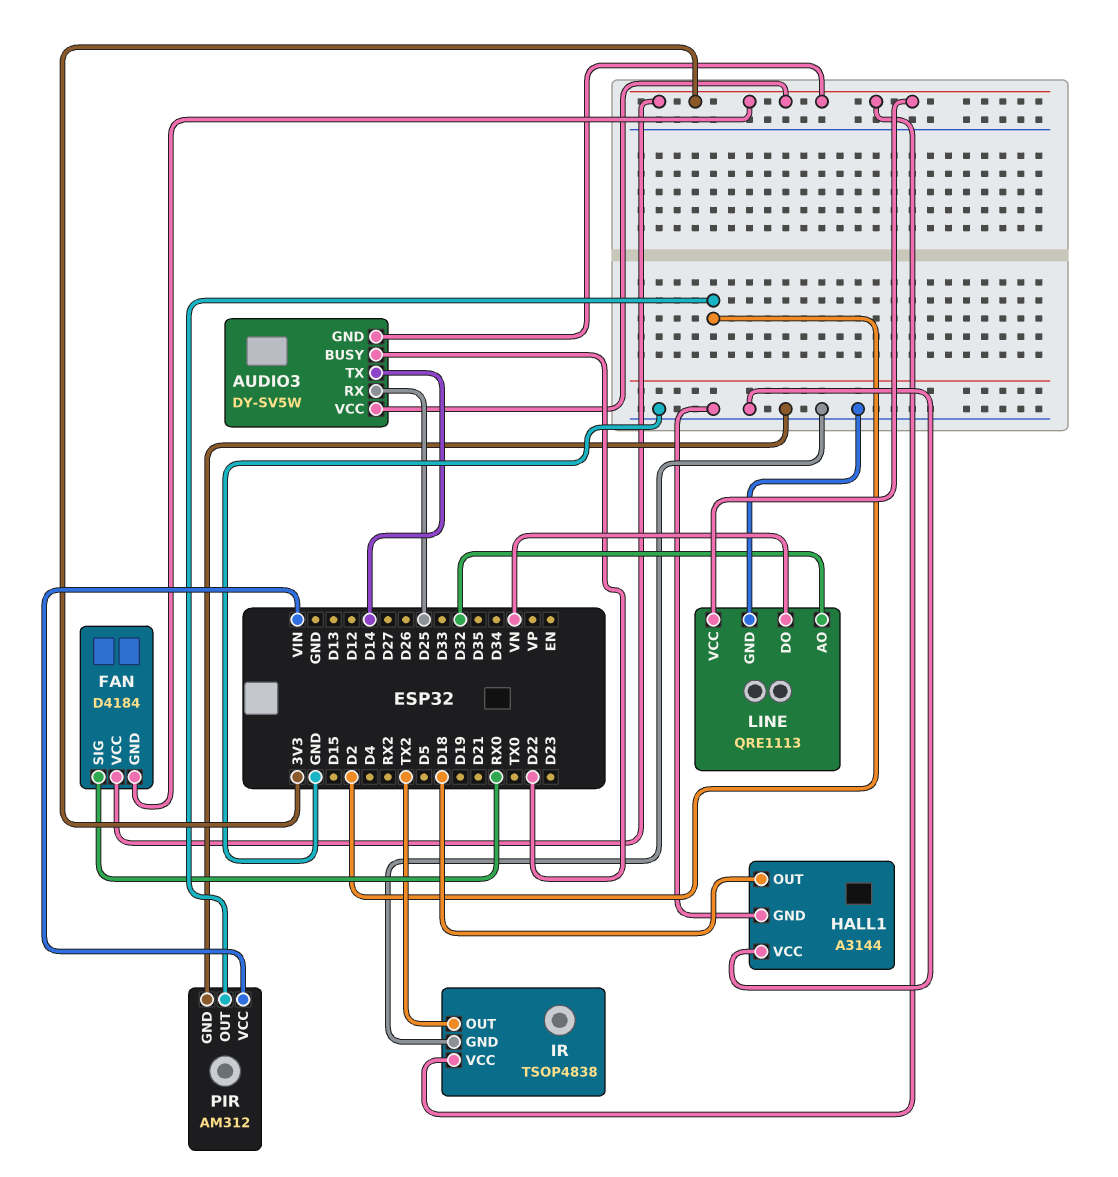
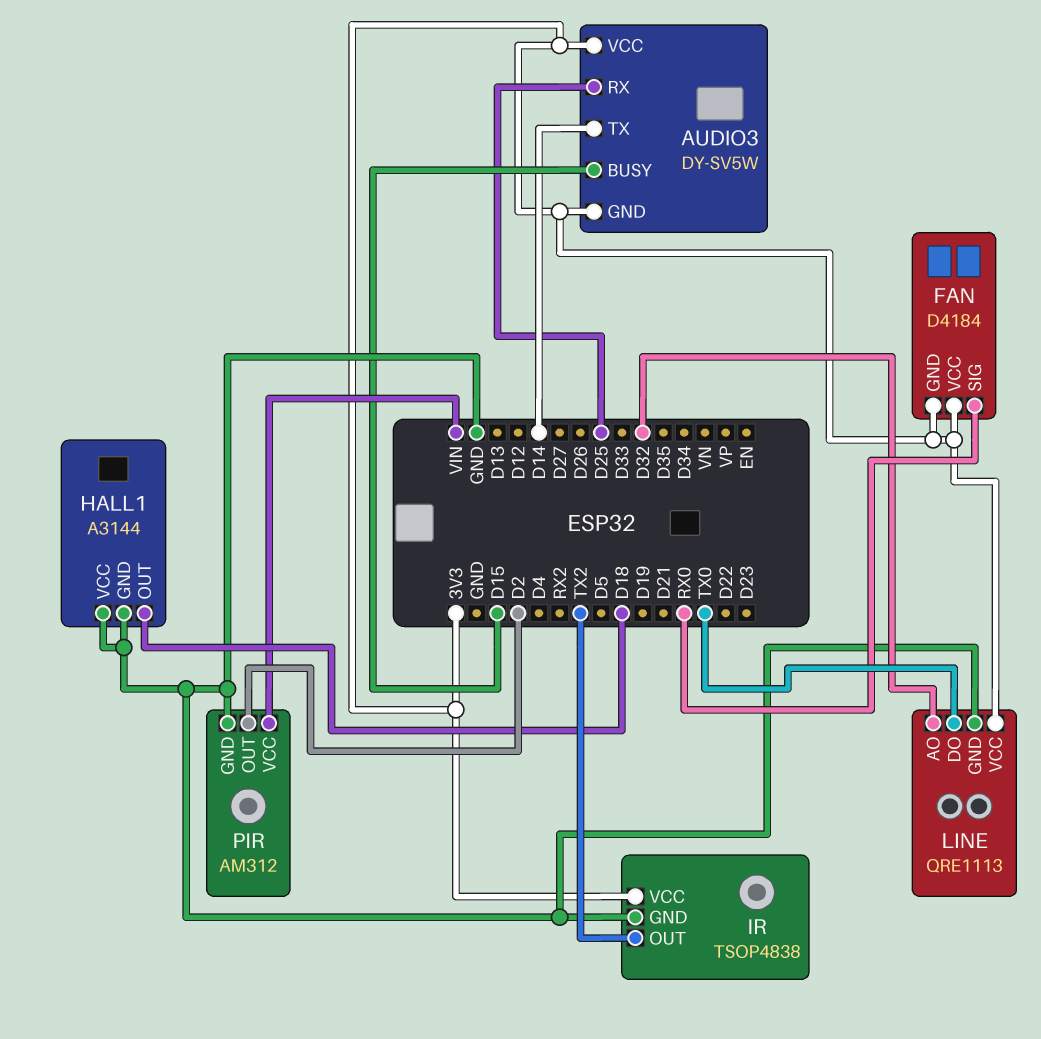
AUDIO3 pin BUSY: D22 -> D15
LINE pin DO: VN -> TX0

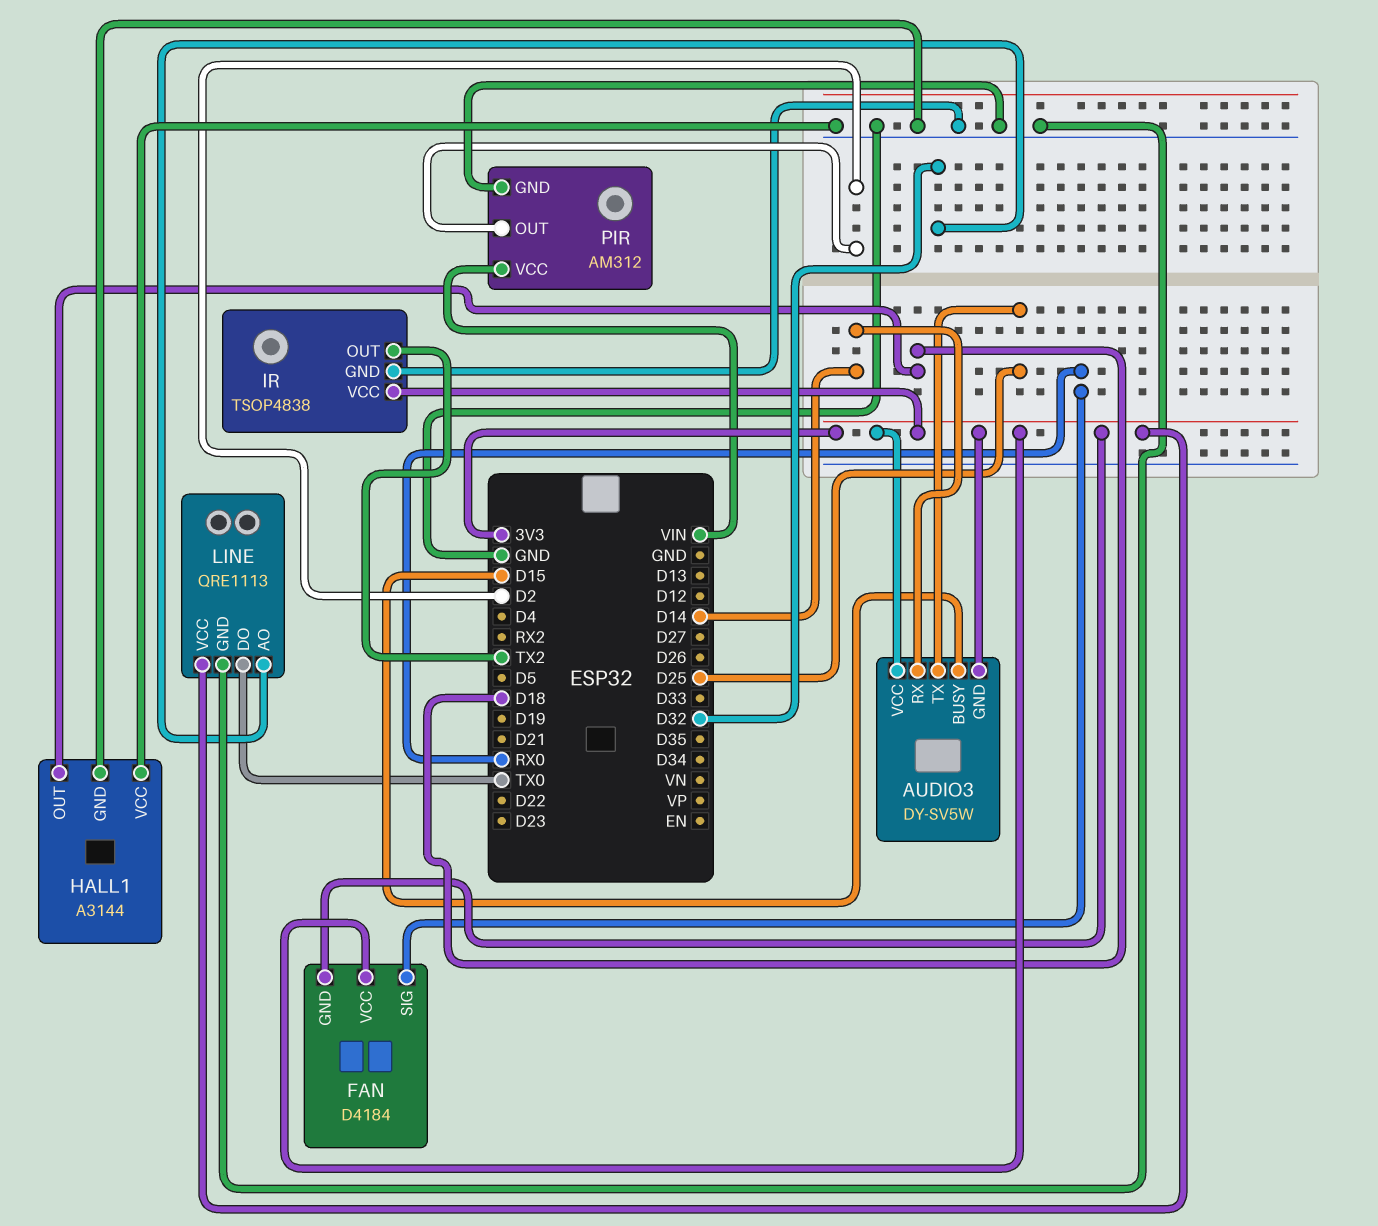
AUDIO3 pin RX: D25 -> D14
AUDIO3 pin TX: D14 -> D25

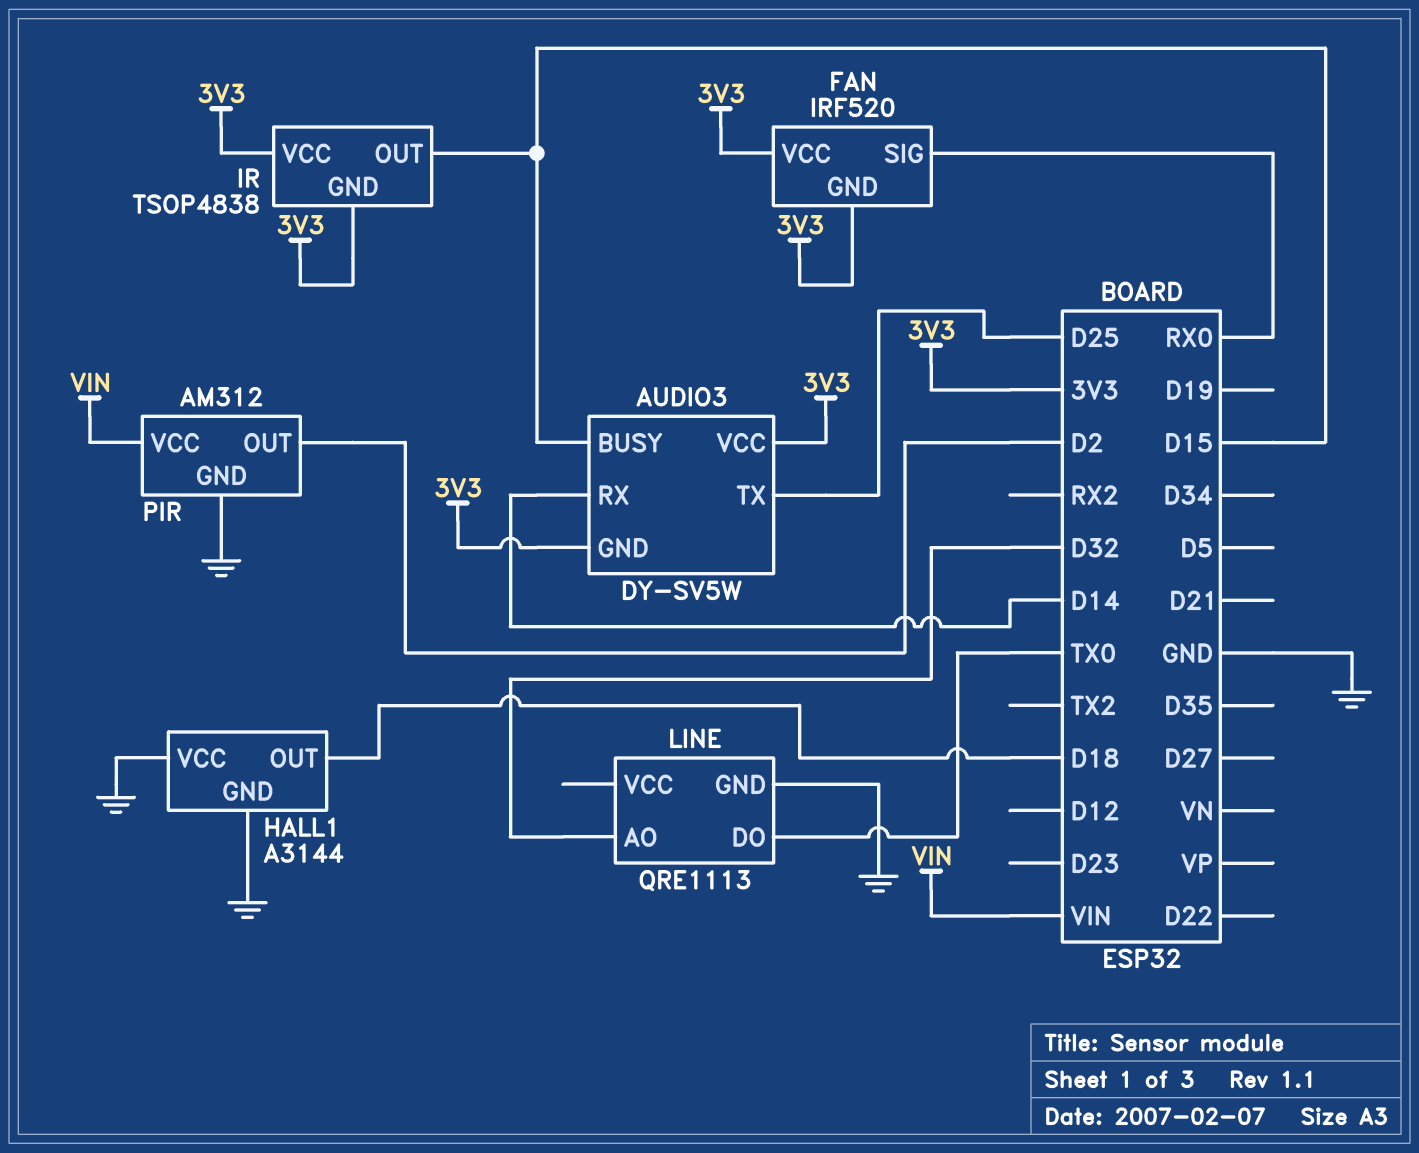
FAN: D4184 -> IRF520
IR pin GND: GND -> 3V3
IR pin OUT: TX2 -> D15
LINE pin VCC: 3V3 -> none

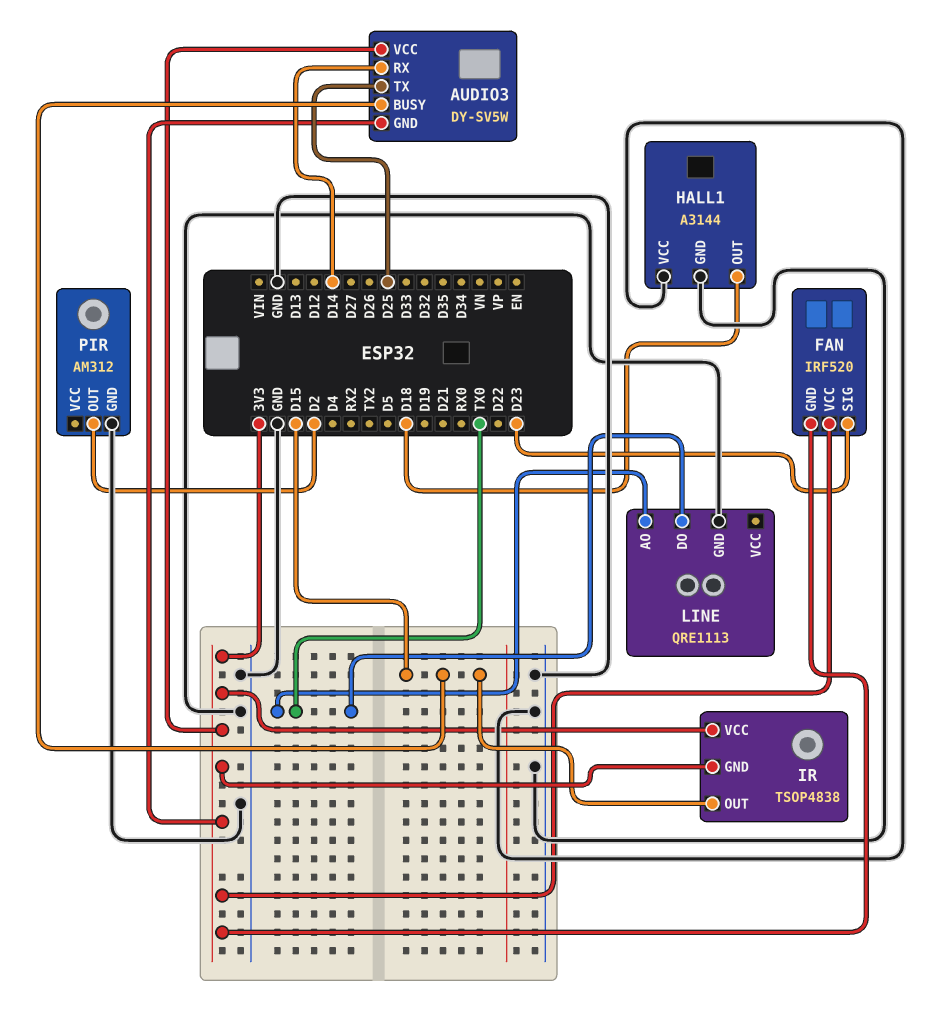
FAN pin SIG: RX0 -> D23
LINE pin AO: D32 -> TX0
PIR pin VCC: VIN -> none

